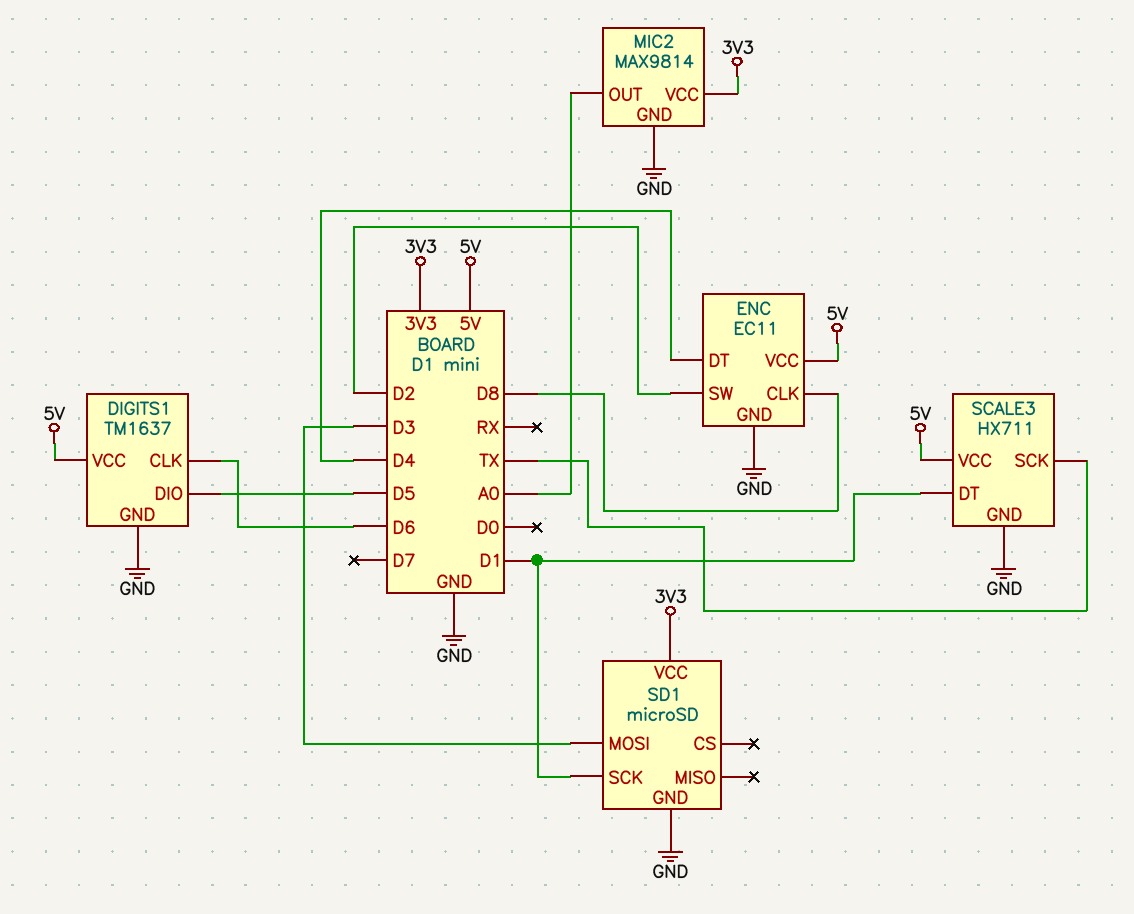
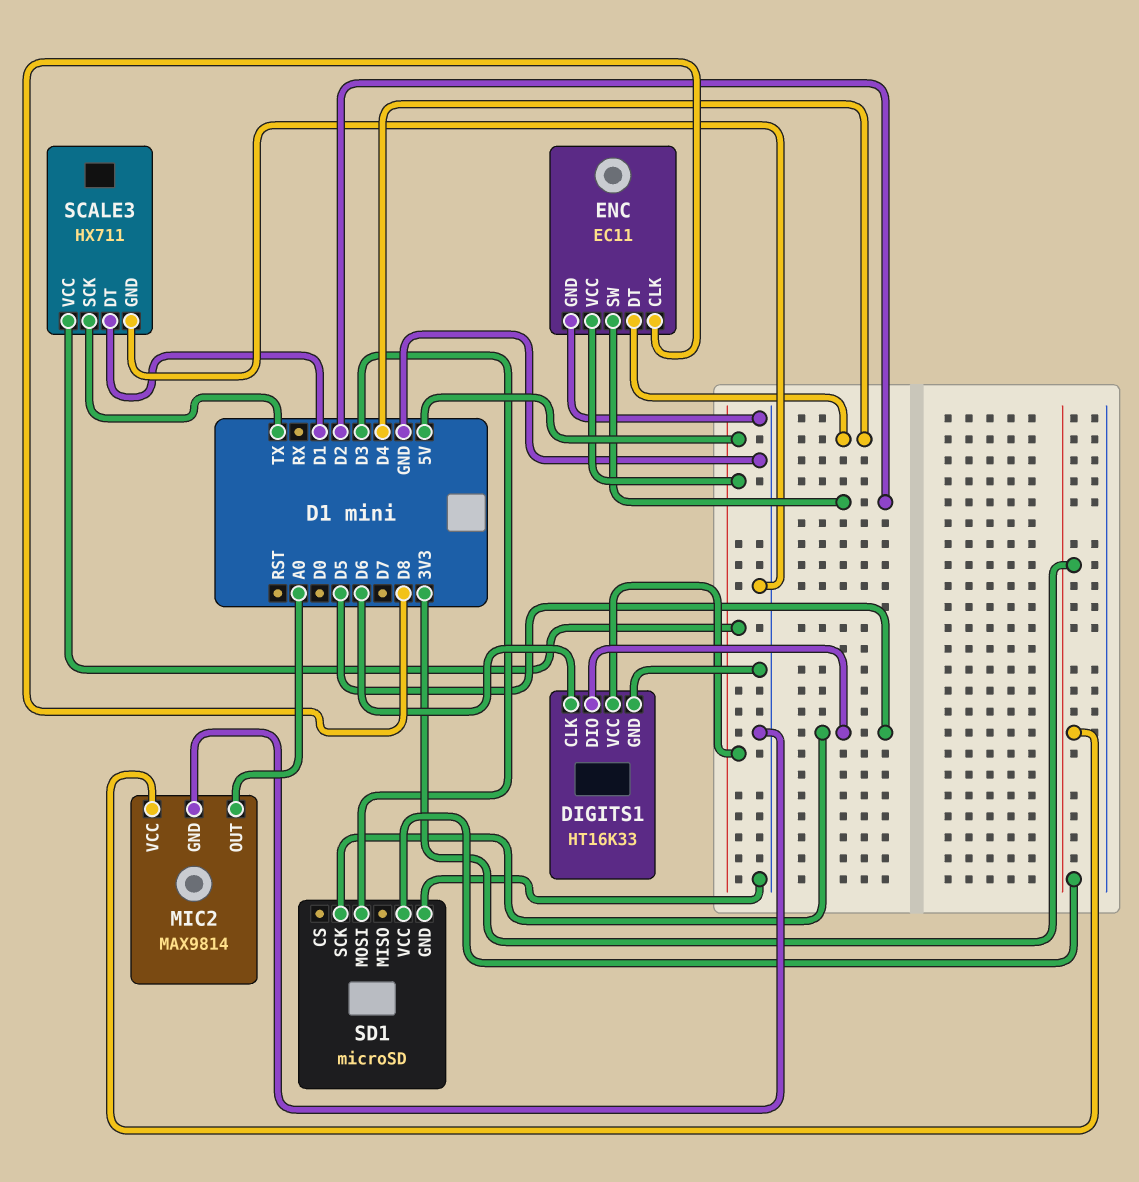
DIGITS1: TM1637 -> HT16K33
SD1 pin SCK: D1 -> D5

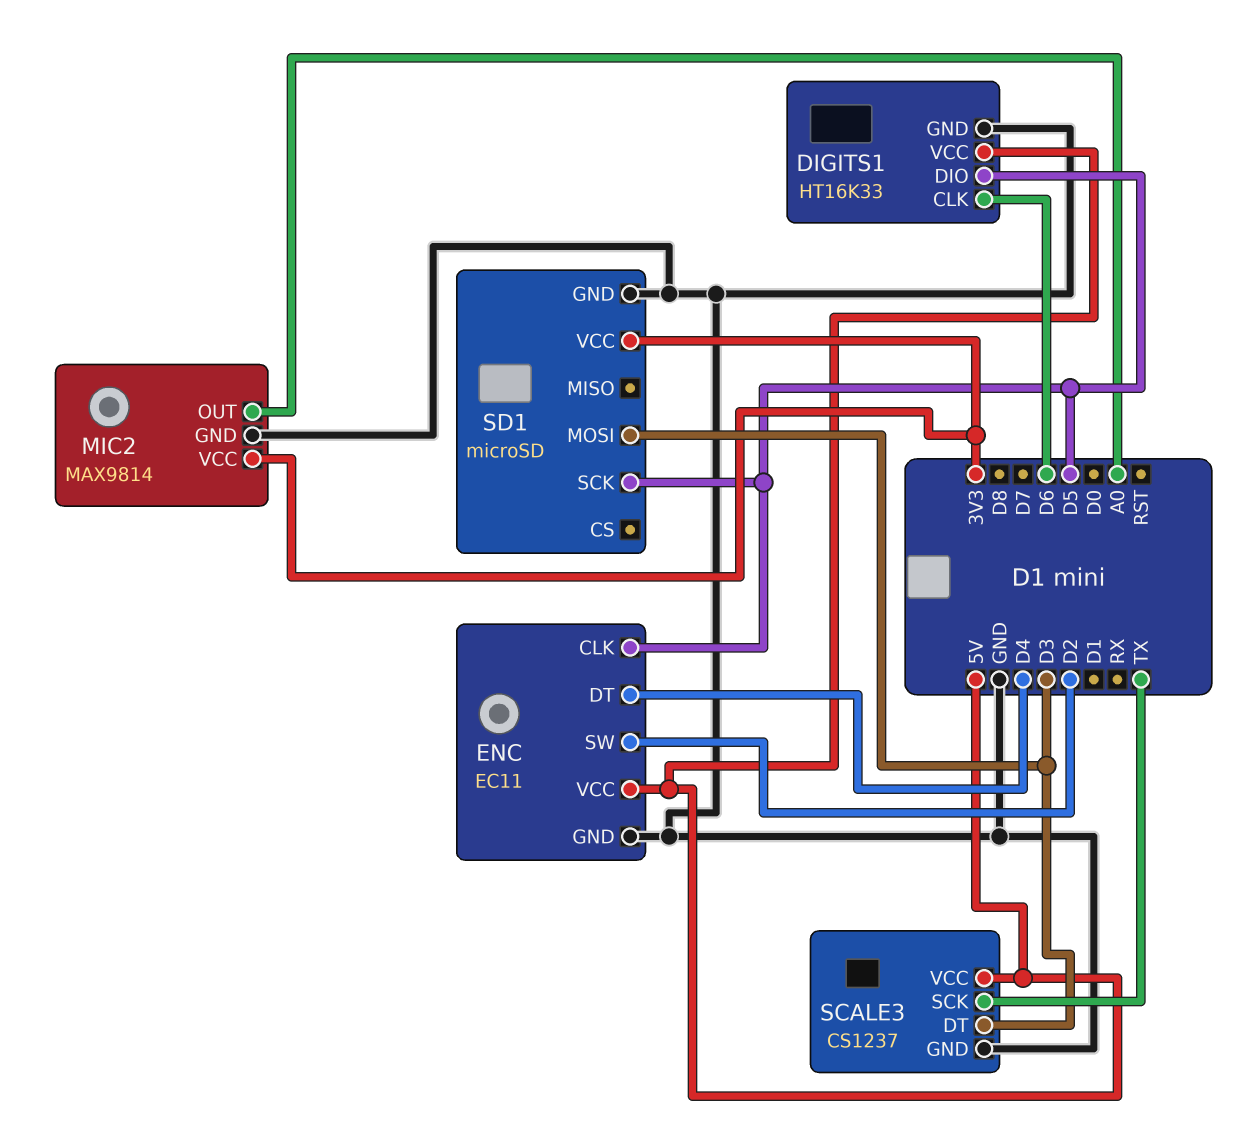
ENC pin CLK: D8 -> D5
SCALE3: HX711 -> CS1237
SCALE3 pin DT: D1 -> D3

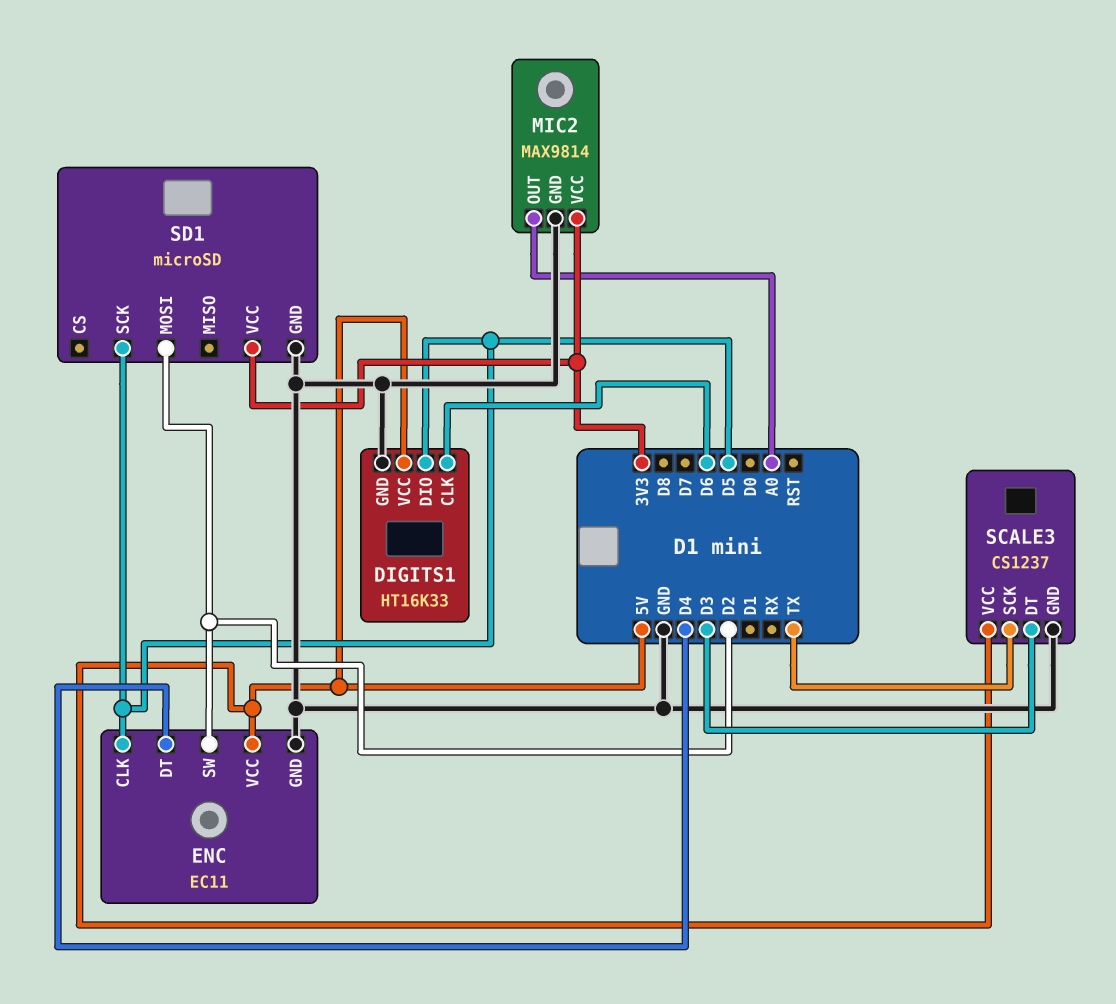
SD1 pin MOSI: D3 -> D2

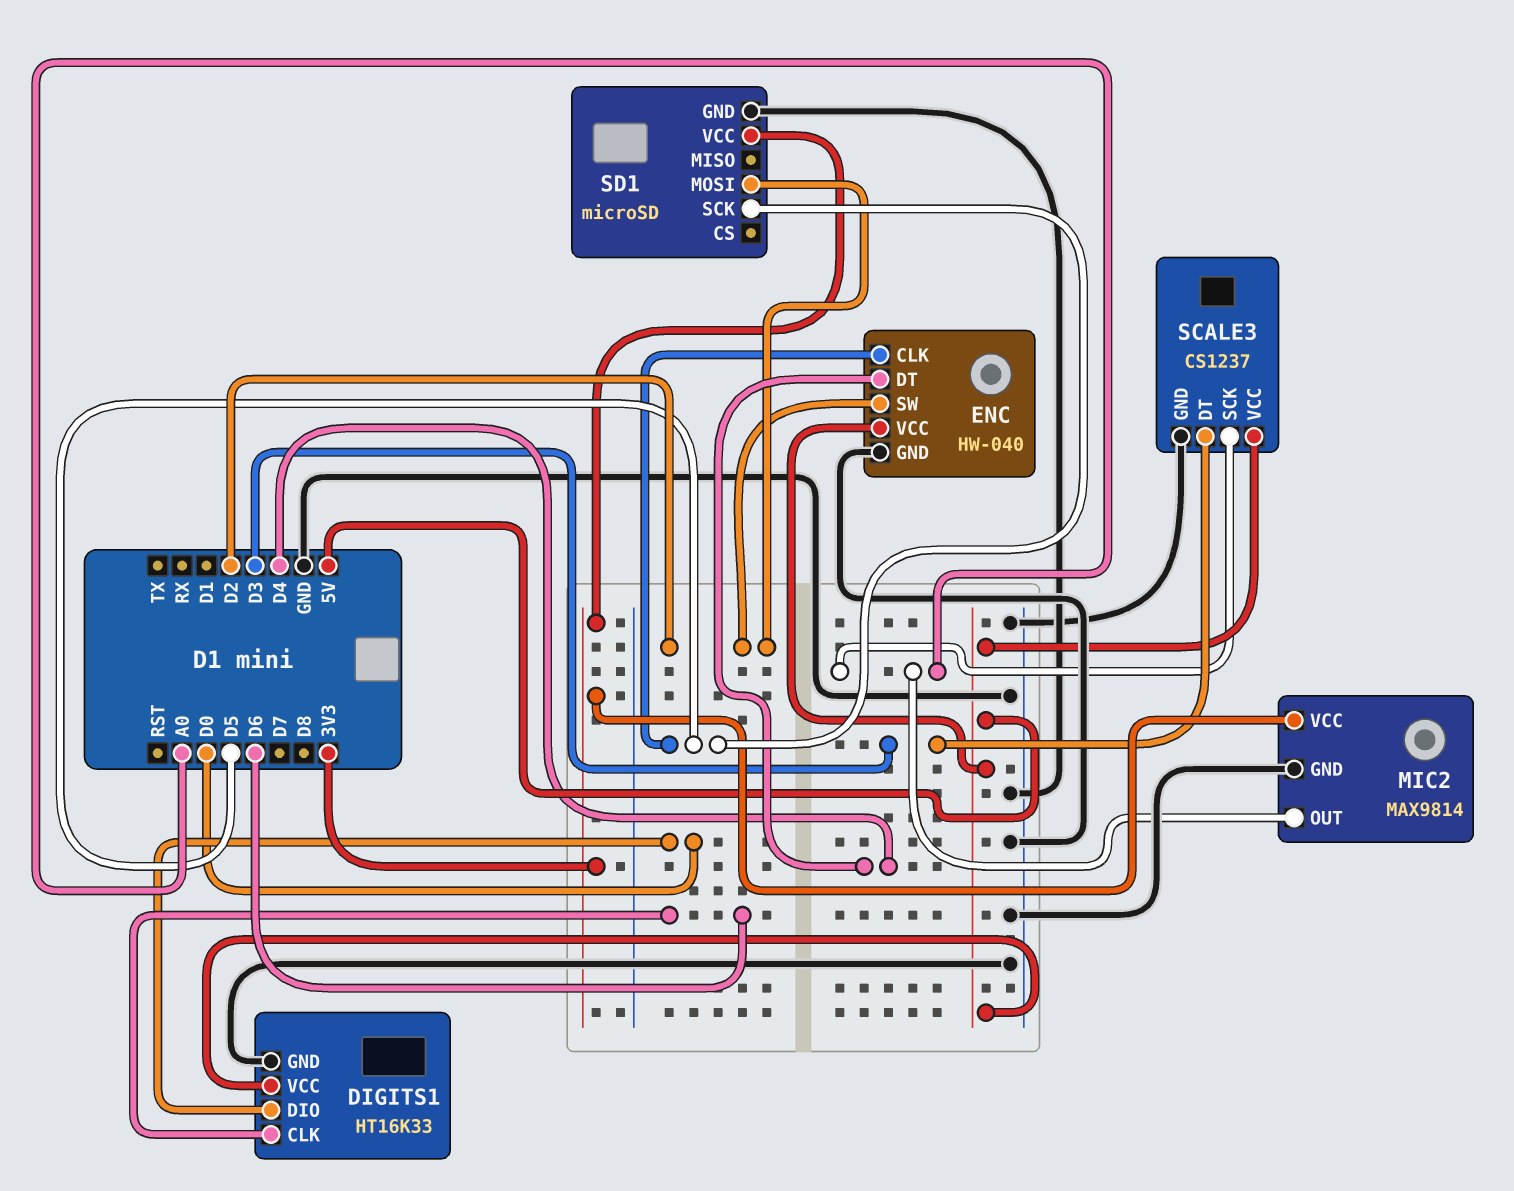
DIGITS1 pin DIO: D5 -> D0
ENC: EC11 -> HW-040
SCALE3 pin SCK: TX -> A0

